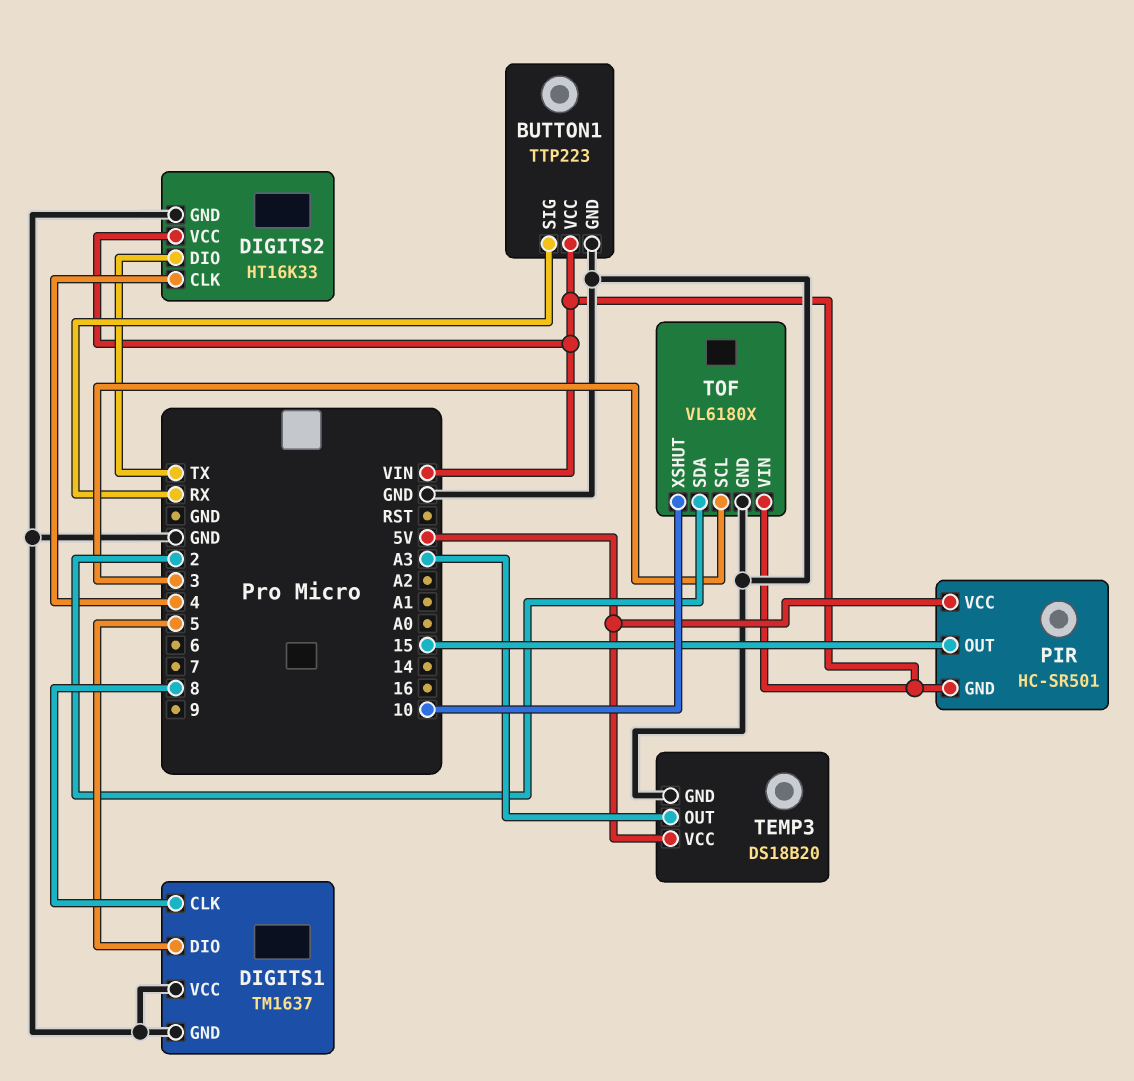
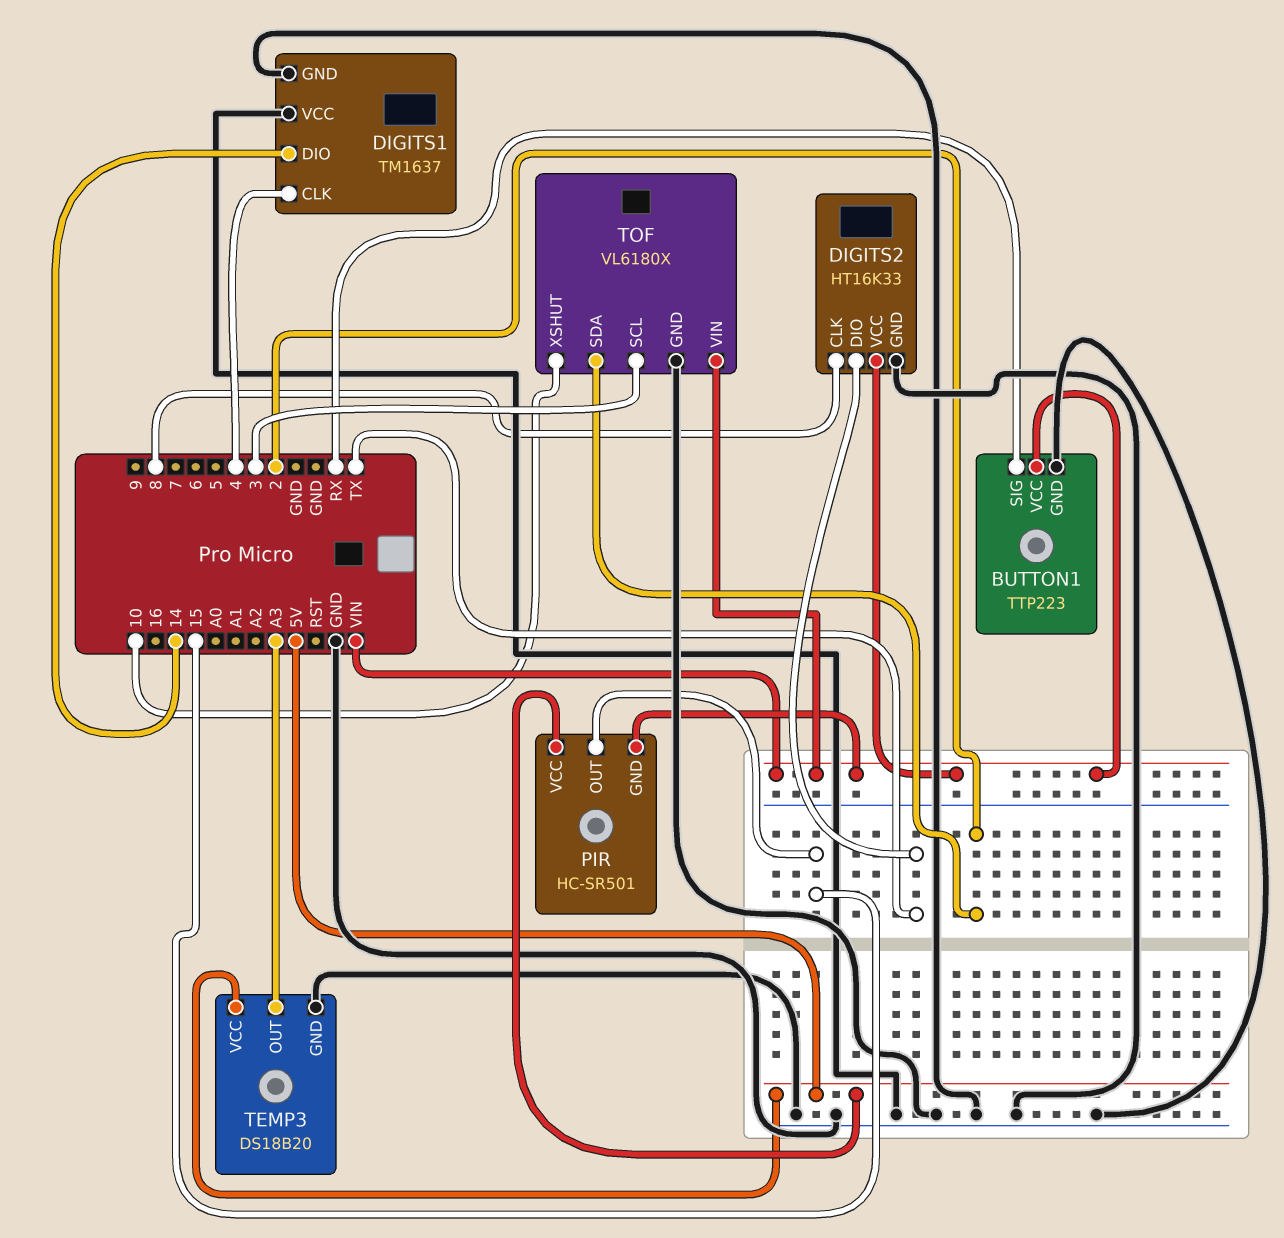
DIGITS1 pin CLK: 8 -> 4
DIGITS1 pin DIO: 5 -> 14
DIGITS2 pin CLK: 4 -> 8

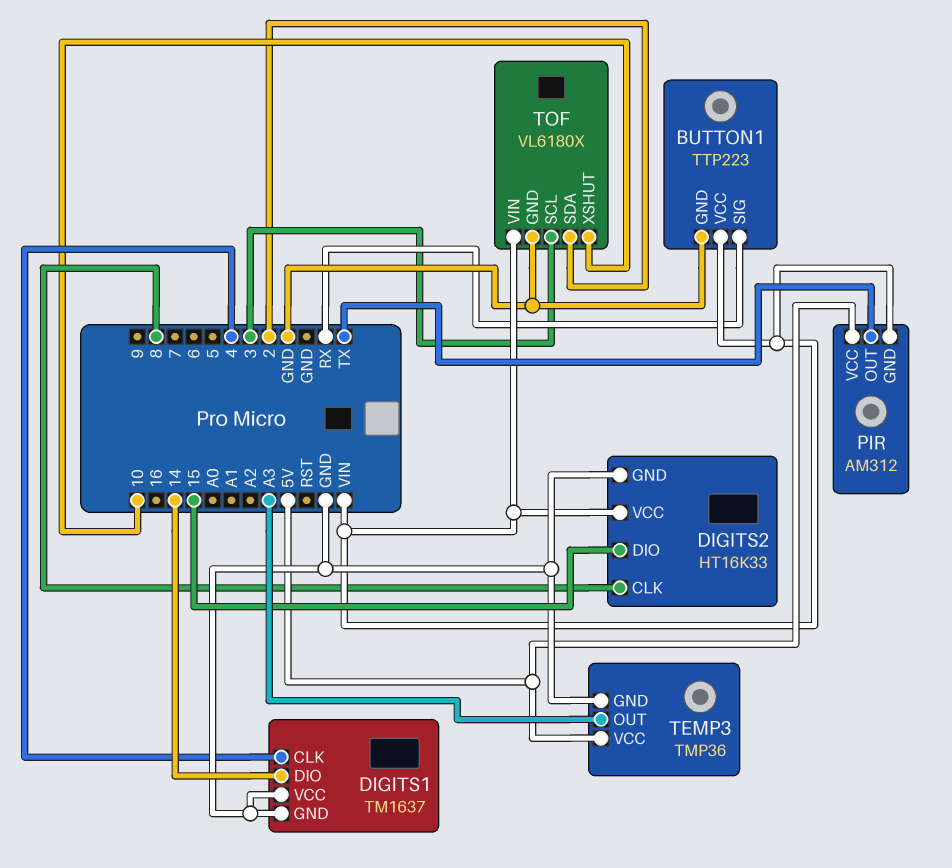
DIGITS2 pin DIO: TX -> 15
PIR: HC-SR501 -> AM312
PIR pin OUT: 15 -> TX
TEMP3: DS18B20 -> TMP36

